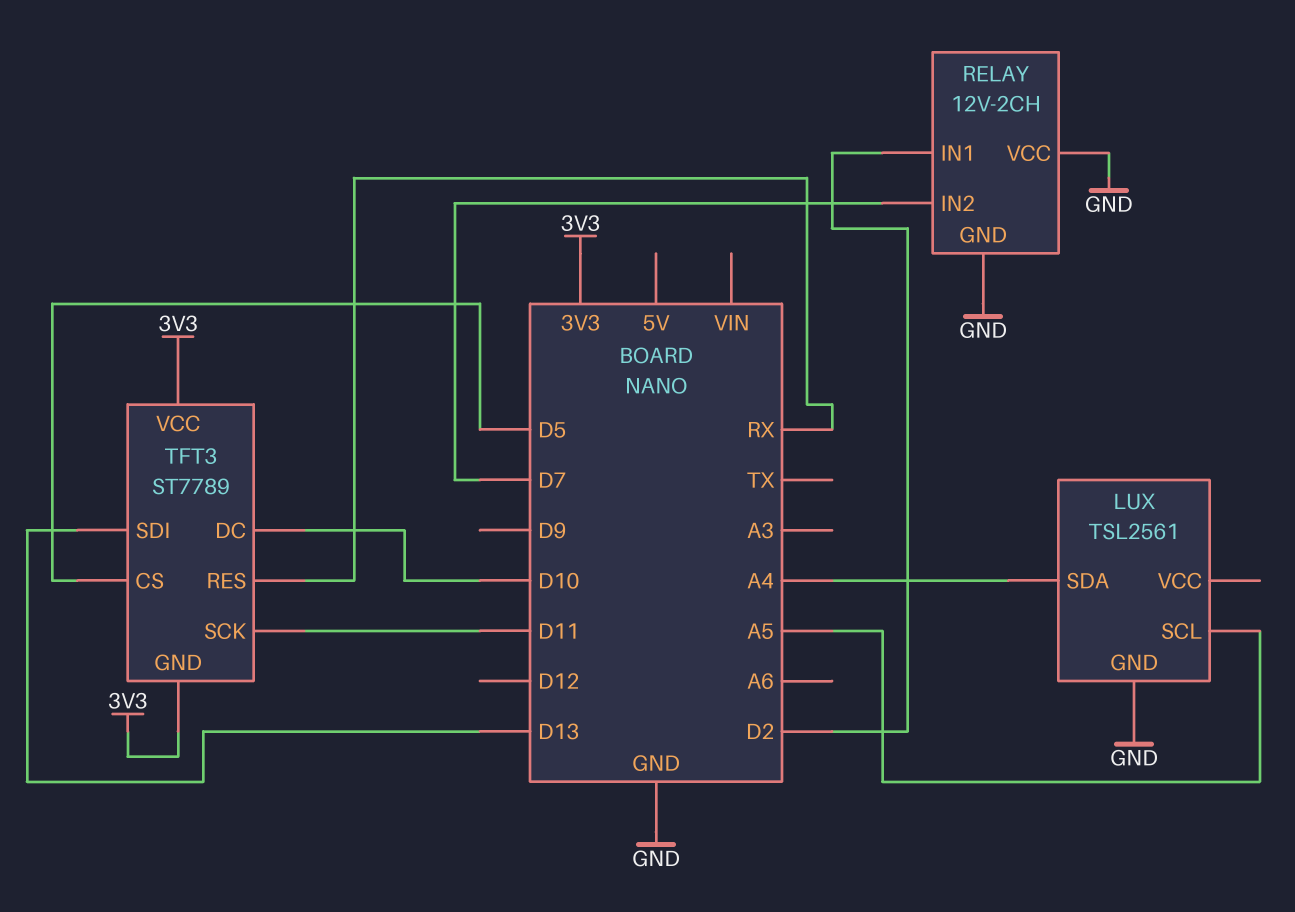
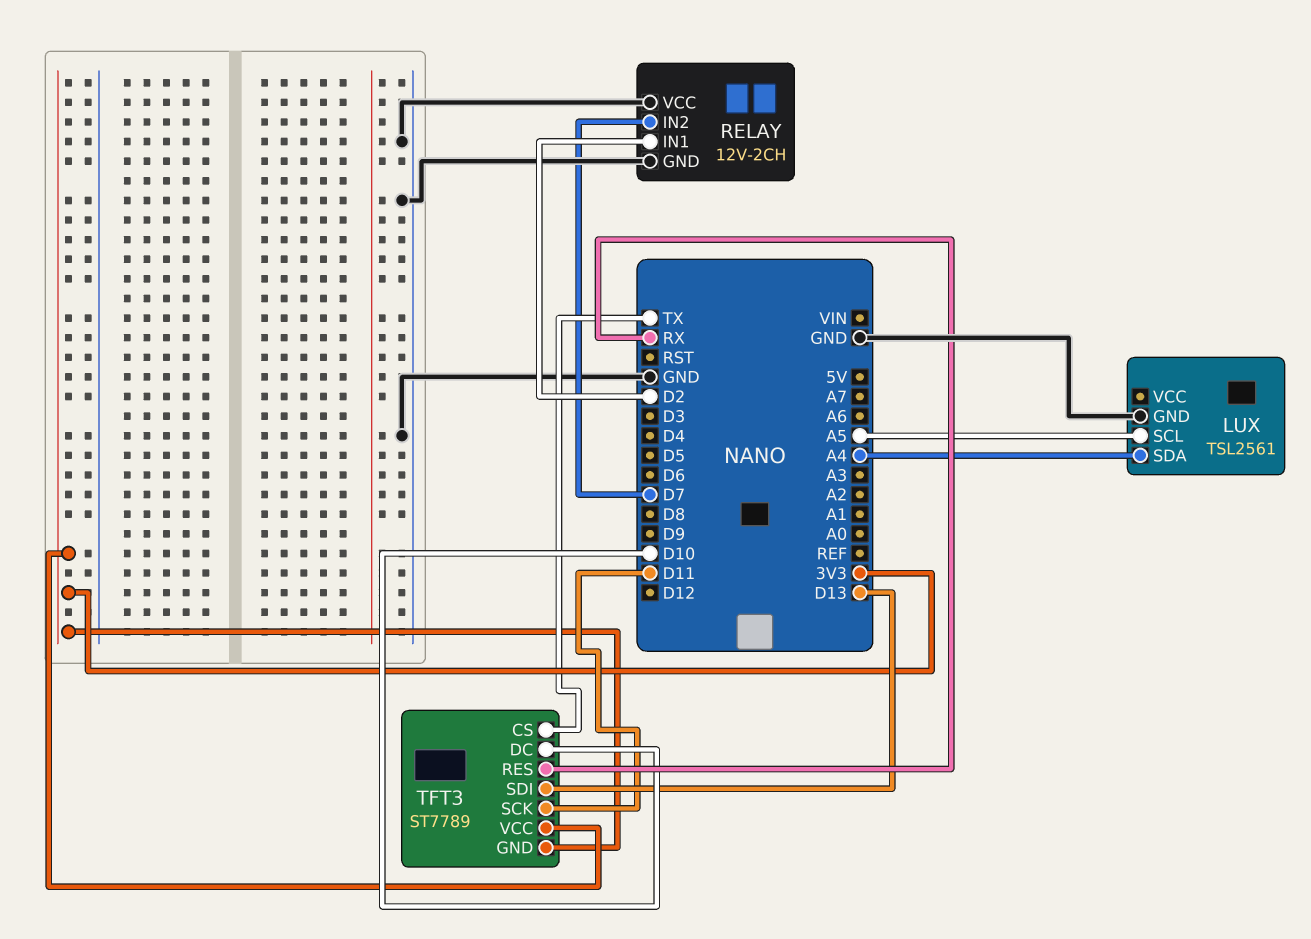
TFT3 pin CS: D5 -> TX

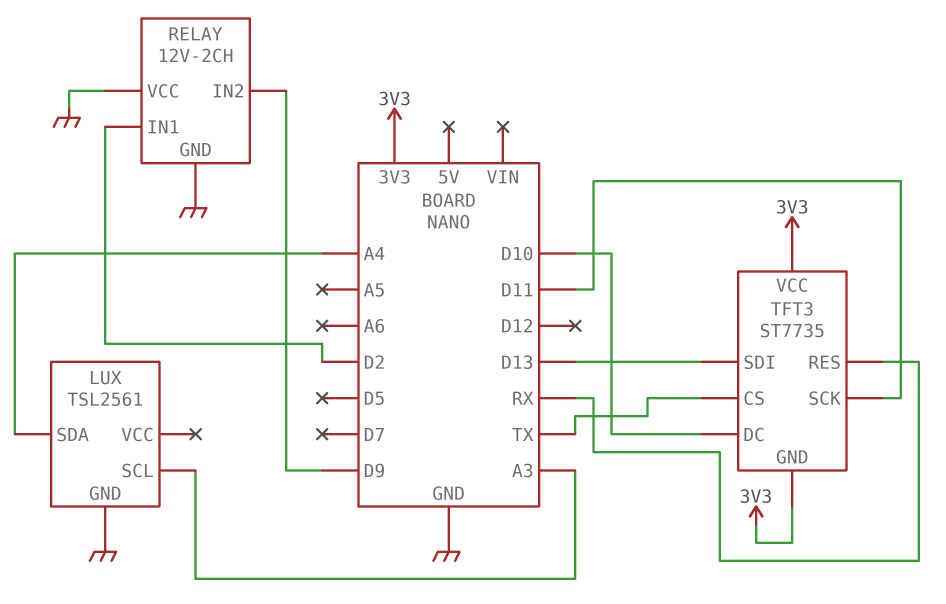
LUX pin SCL: A5 -> A3
RELAY pin IN2: D7 -> D9
TFT3: ST7789 -> ST7735

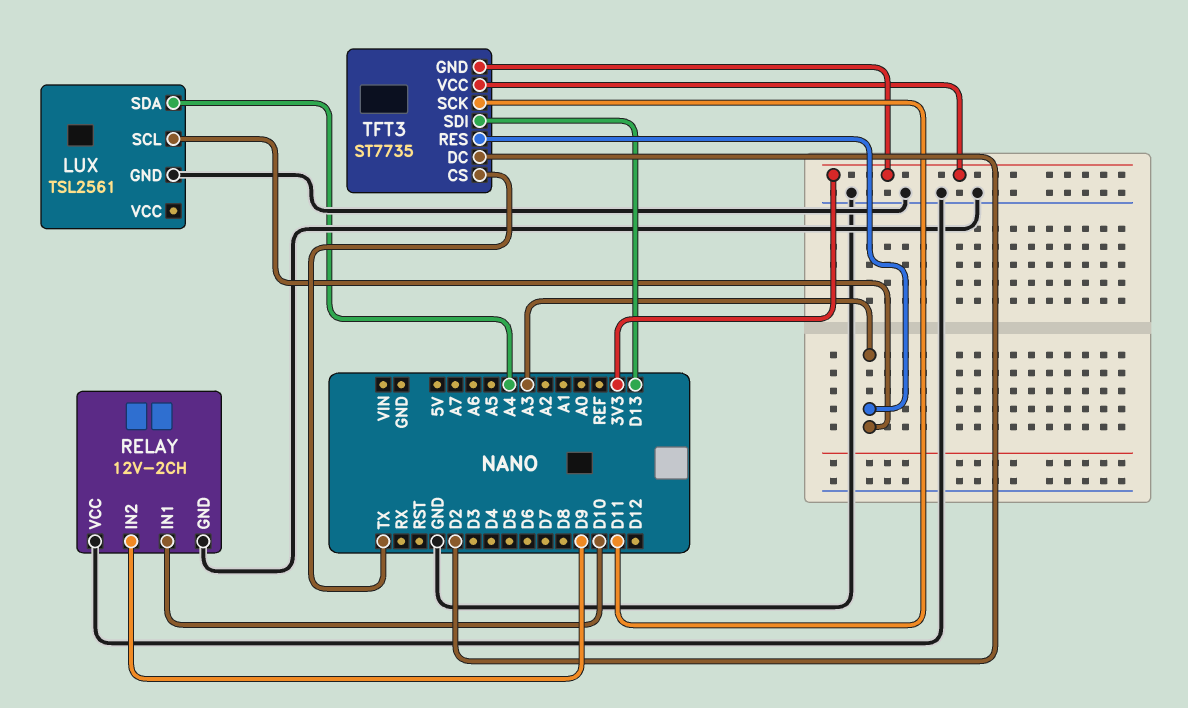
RELAY pin IN1: D2 -> D10
TFT3 pin DC: D10 -> D2
TFT3 pin RES: RX -> A3

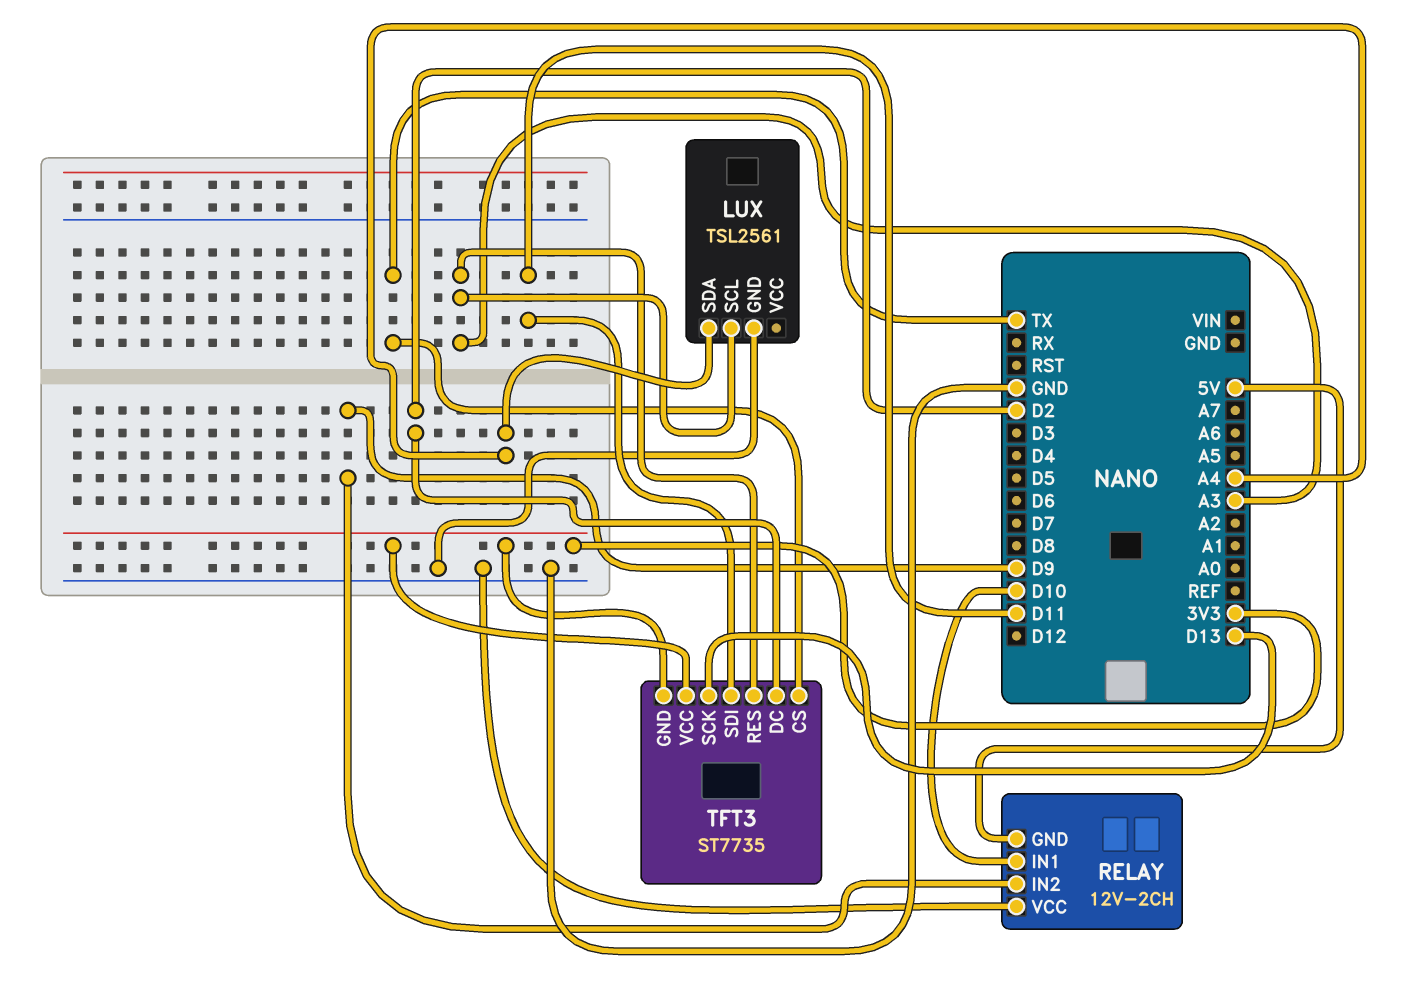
RELAY pin GND: GND -> 5V
TFT3 pin SCK: D11 -> D13
TFT3 pin SDI: D13 -> D11

